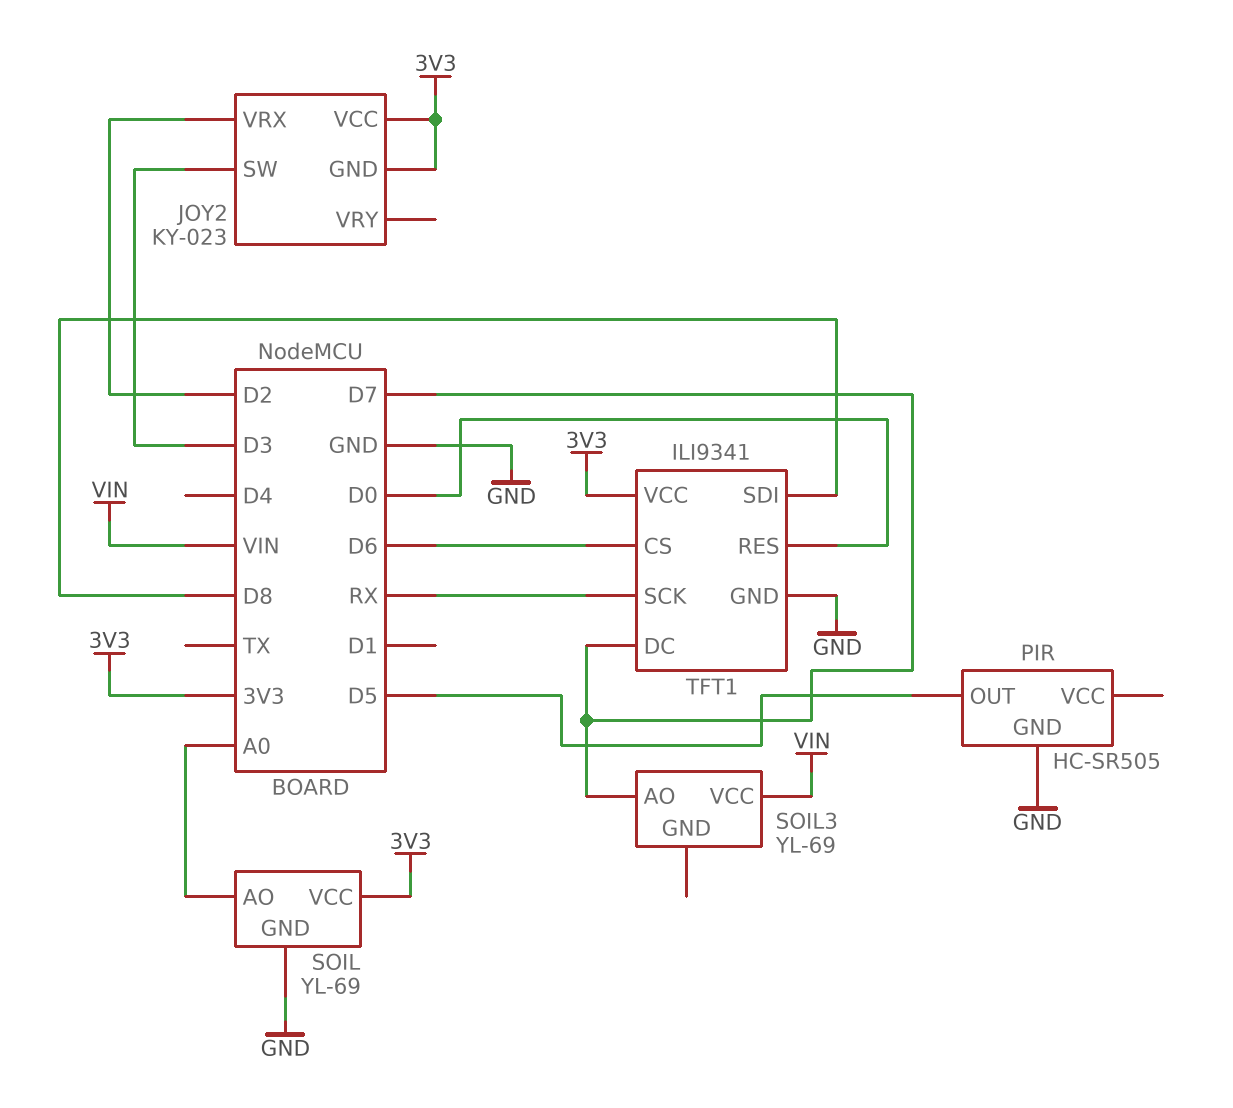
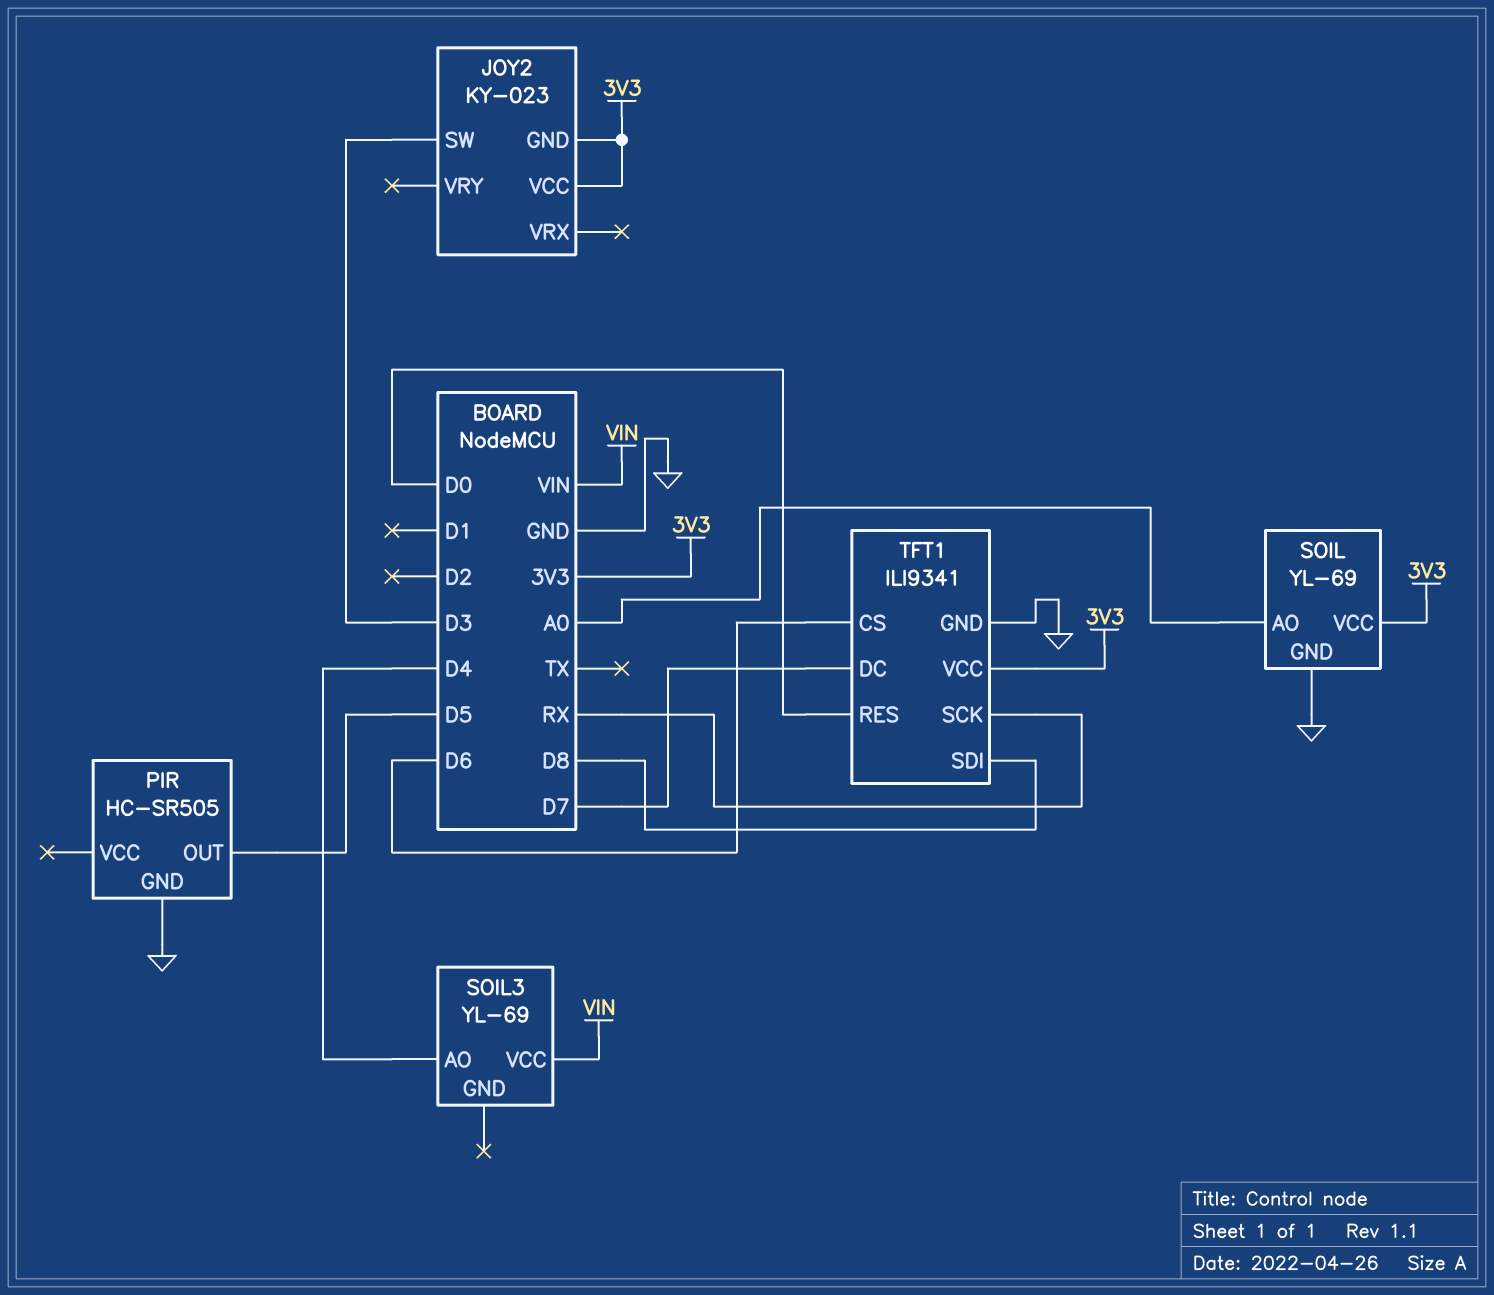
JOY2 pin VRX: D2 -> none
SOIL3 pin AO: D7 -> D4

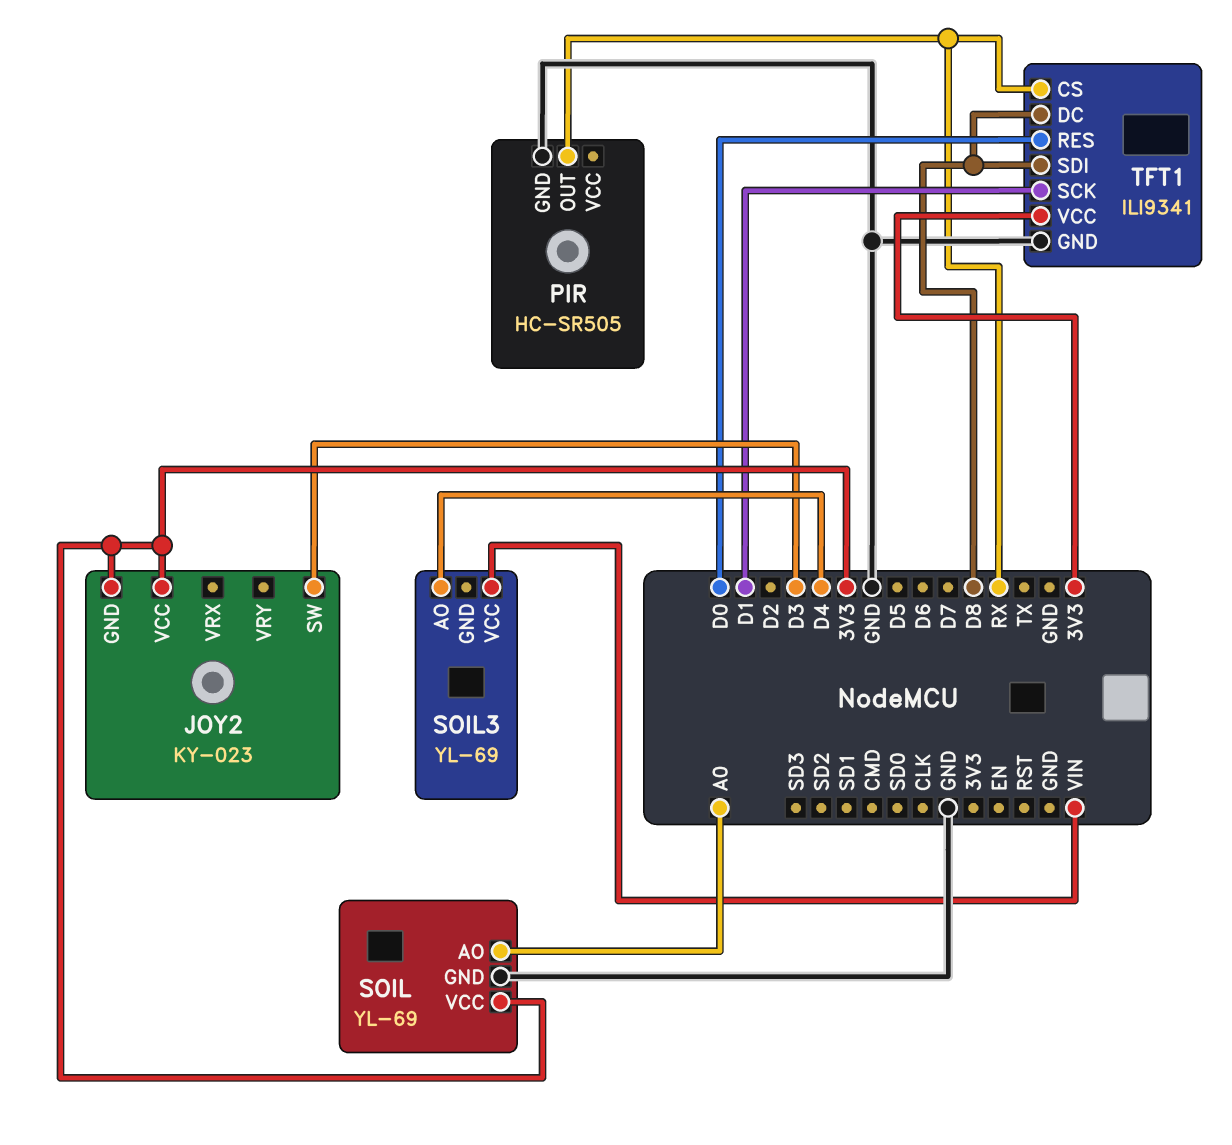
PIR pin OUT: D5 -> RX
TFT1 pin CS: D6 -> RX
TFT1 pin DC: D7 -> D8
TFT1 pin SCK: RX -> D1

